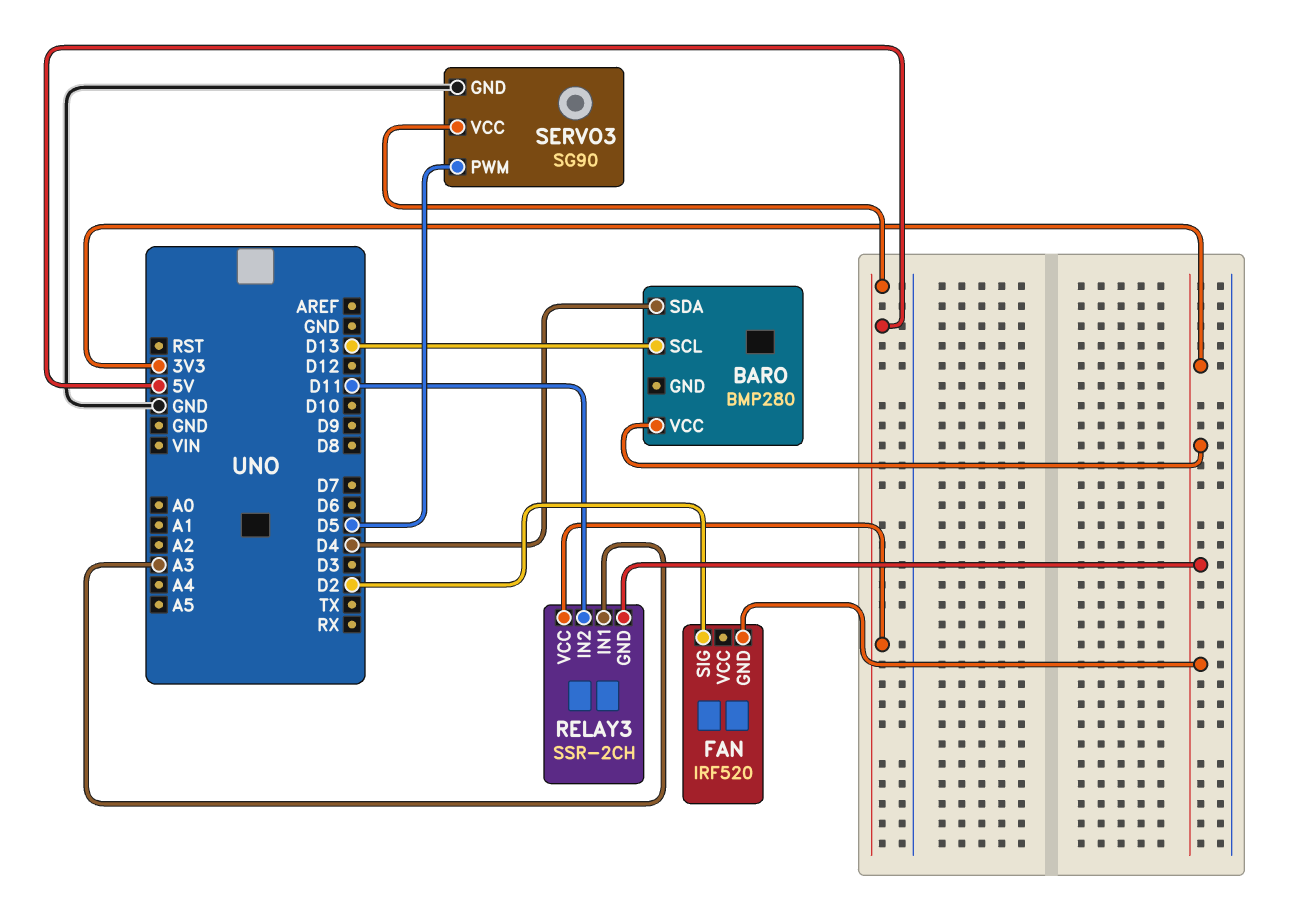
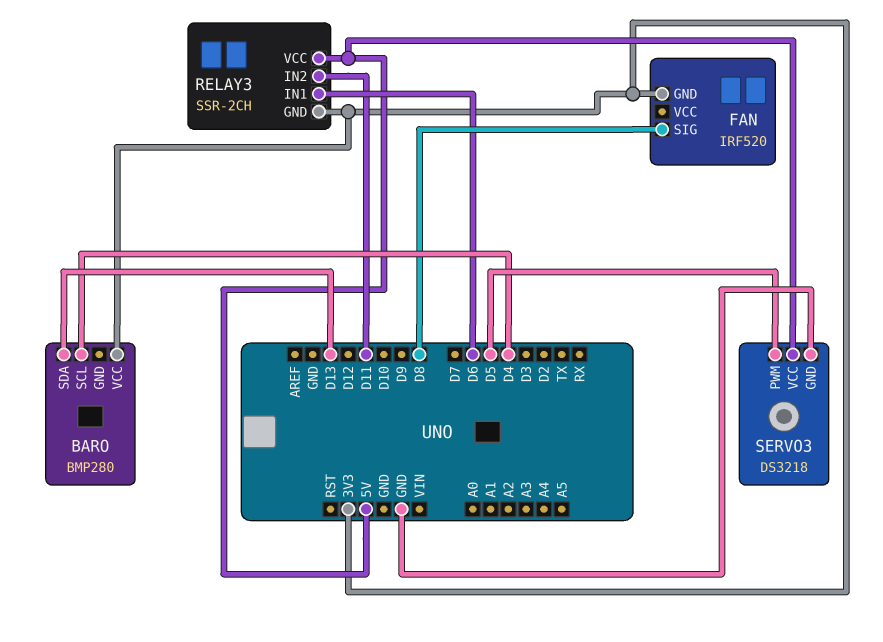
BARO pin SCL: D13 -> D4
BARO pin SDA: D4 -> D13
FAN pin SIG: D2 -> D8
RELAY3 pin IN1: A3 -> D6
SERVO3: SG90 -> DS3218

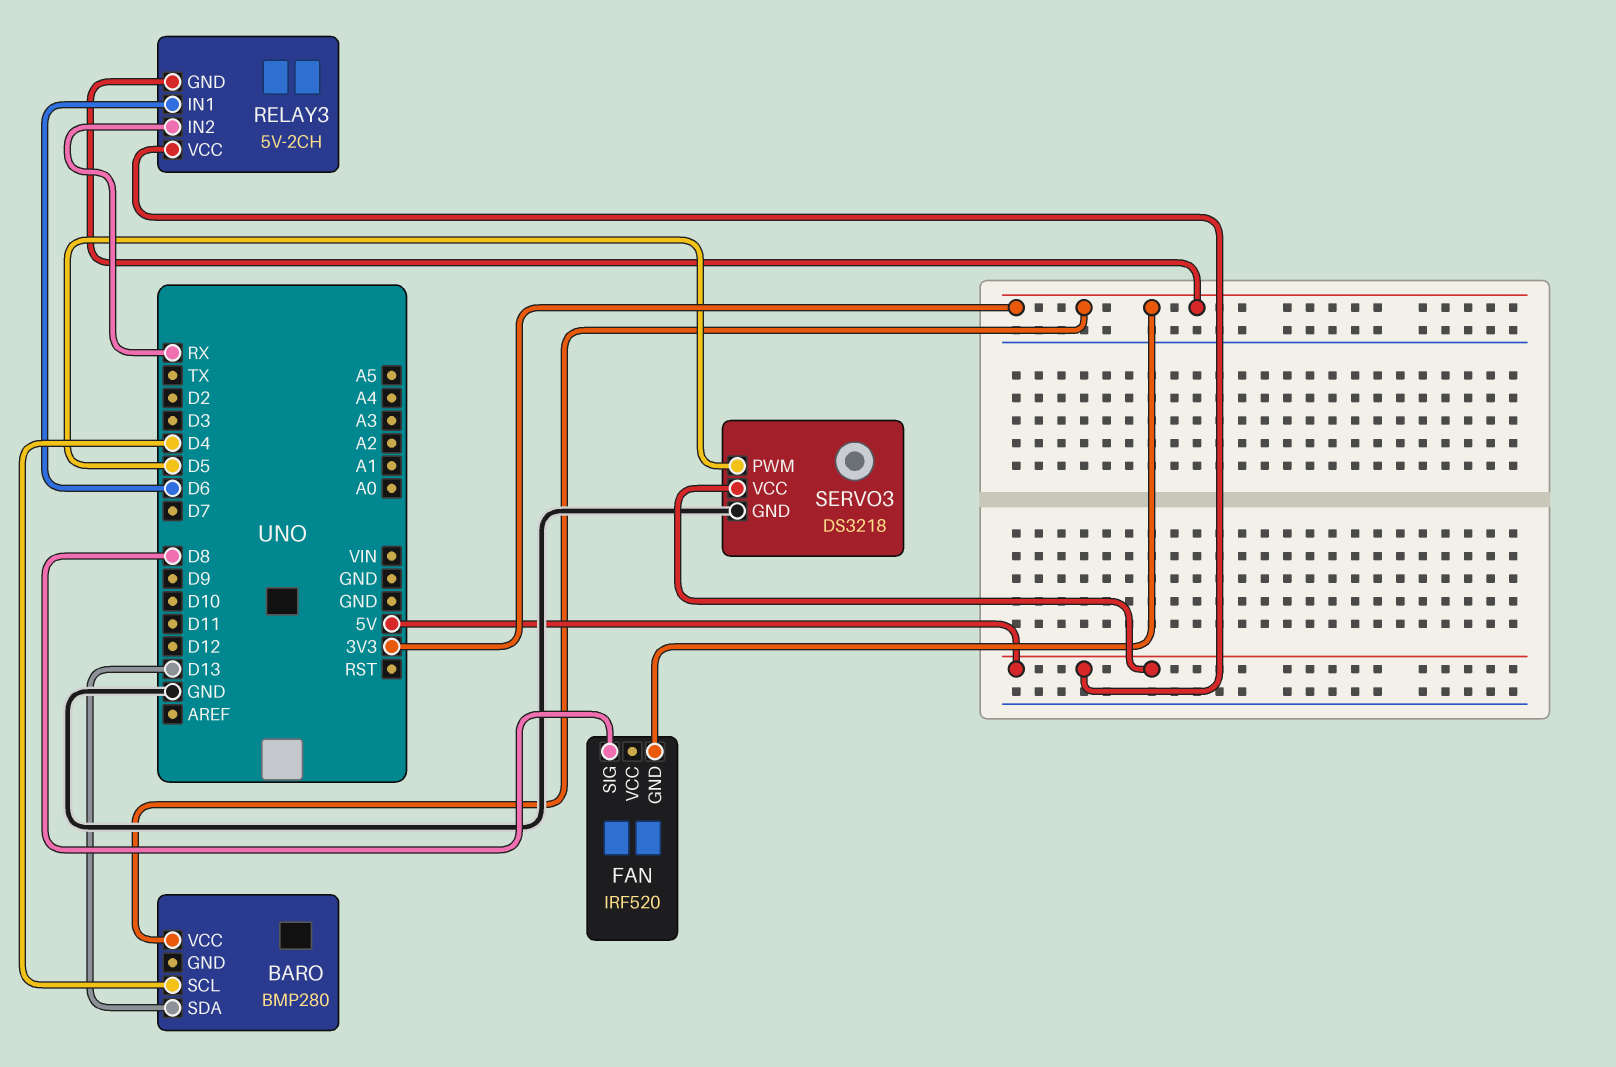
RELAY3: SSR-2CH -> 5V-2CH
RELAY3 pin IN2: D11 -> RX

